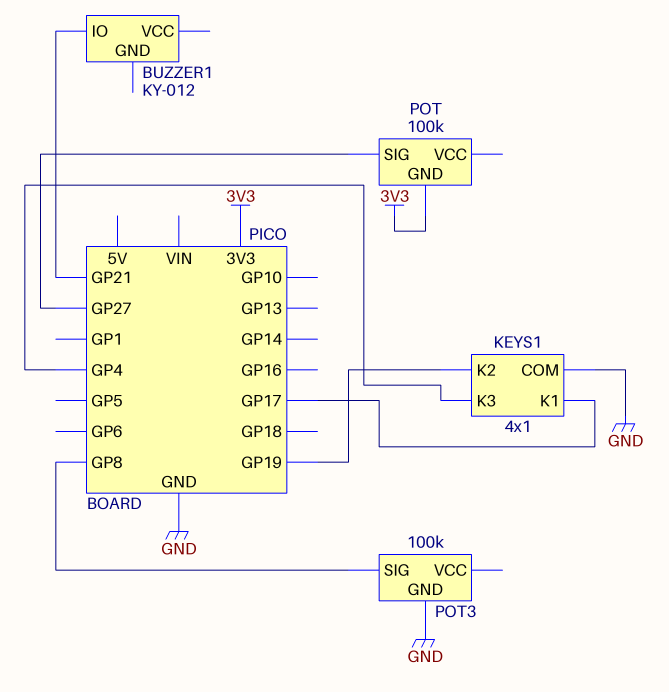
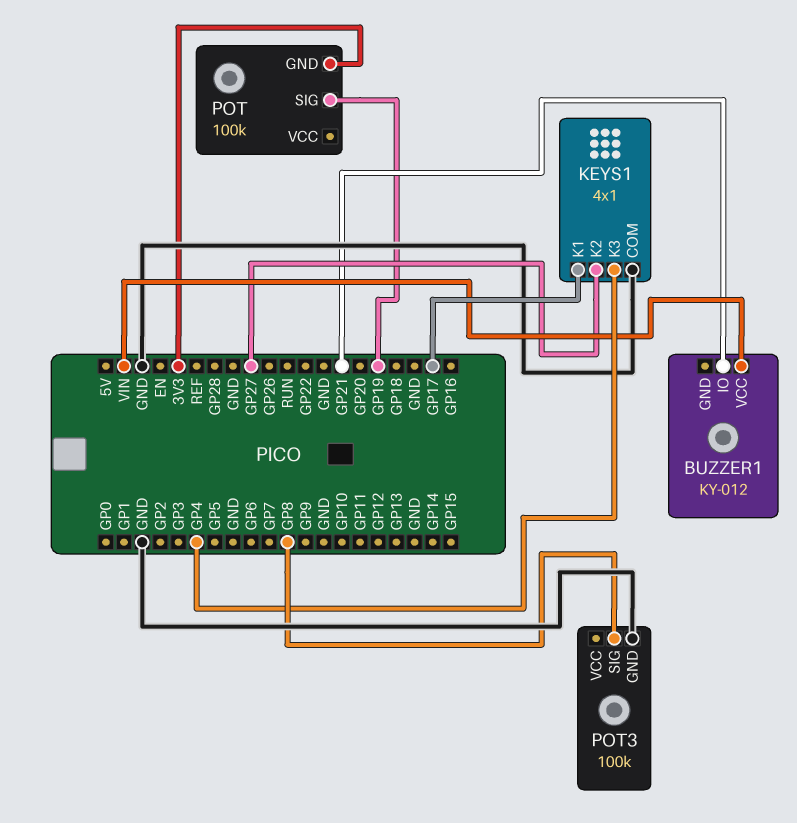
BUZZER1 pin VCC: none -> VIN
KEYS1 pin K2: GP19 -> GP27
POT pin SIG: GP27 -> GP19

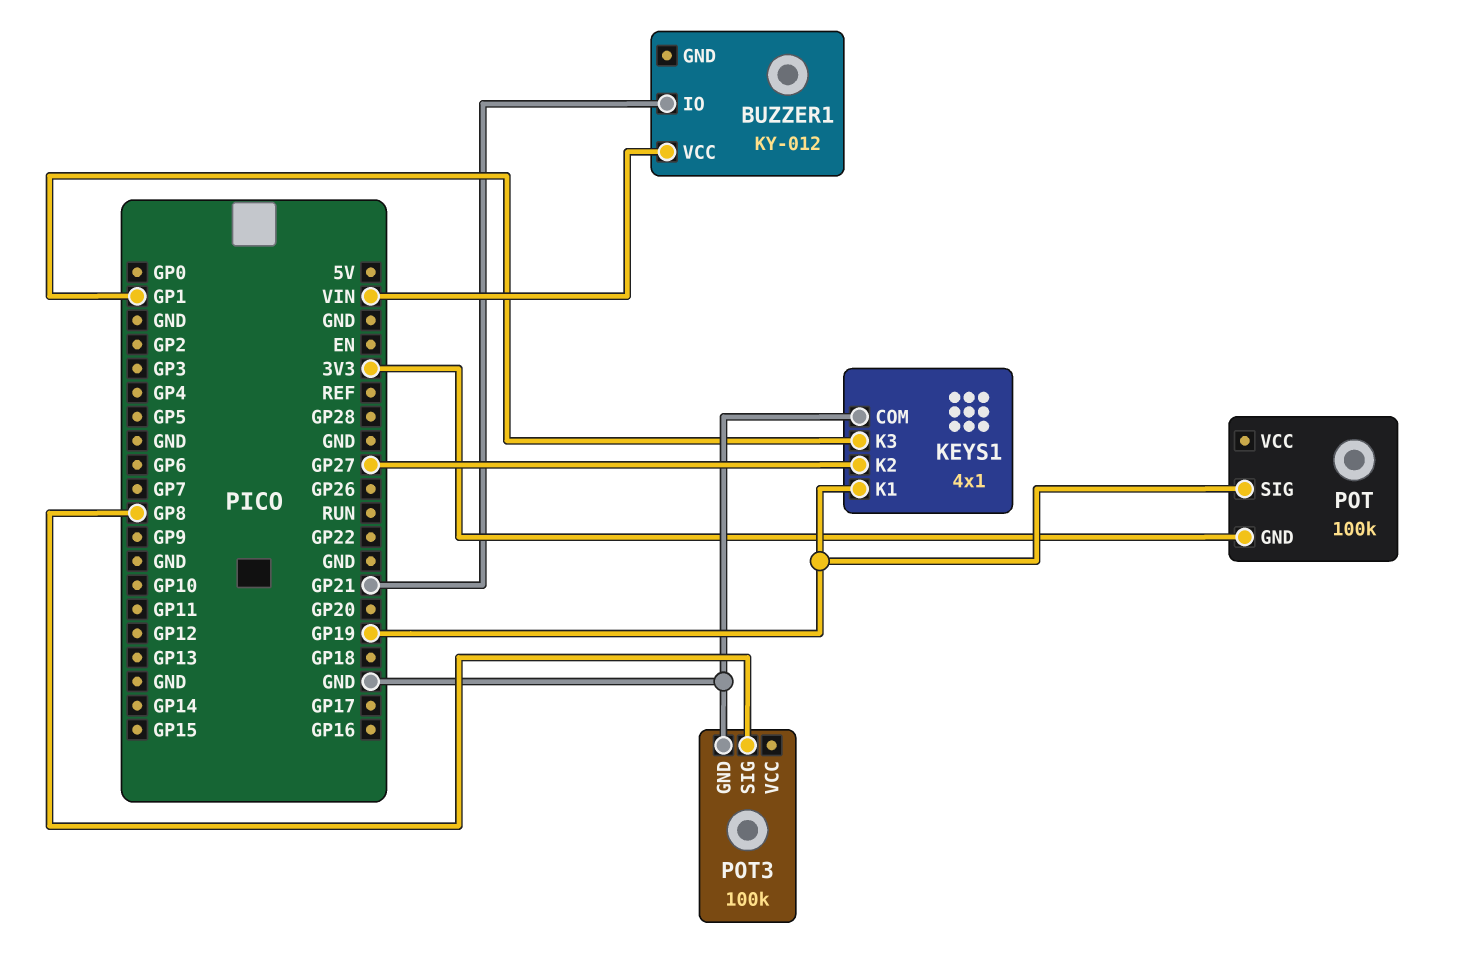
KEYS1 pin K1: GP17 -> GP19
KEYS1 pin K3: GP4 -> GP1

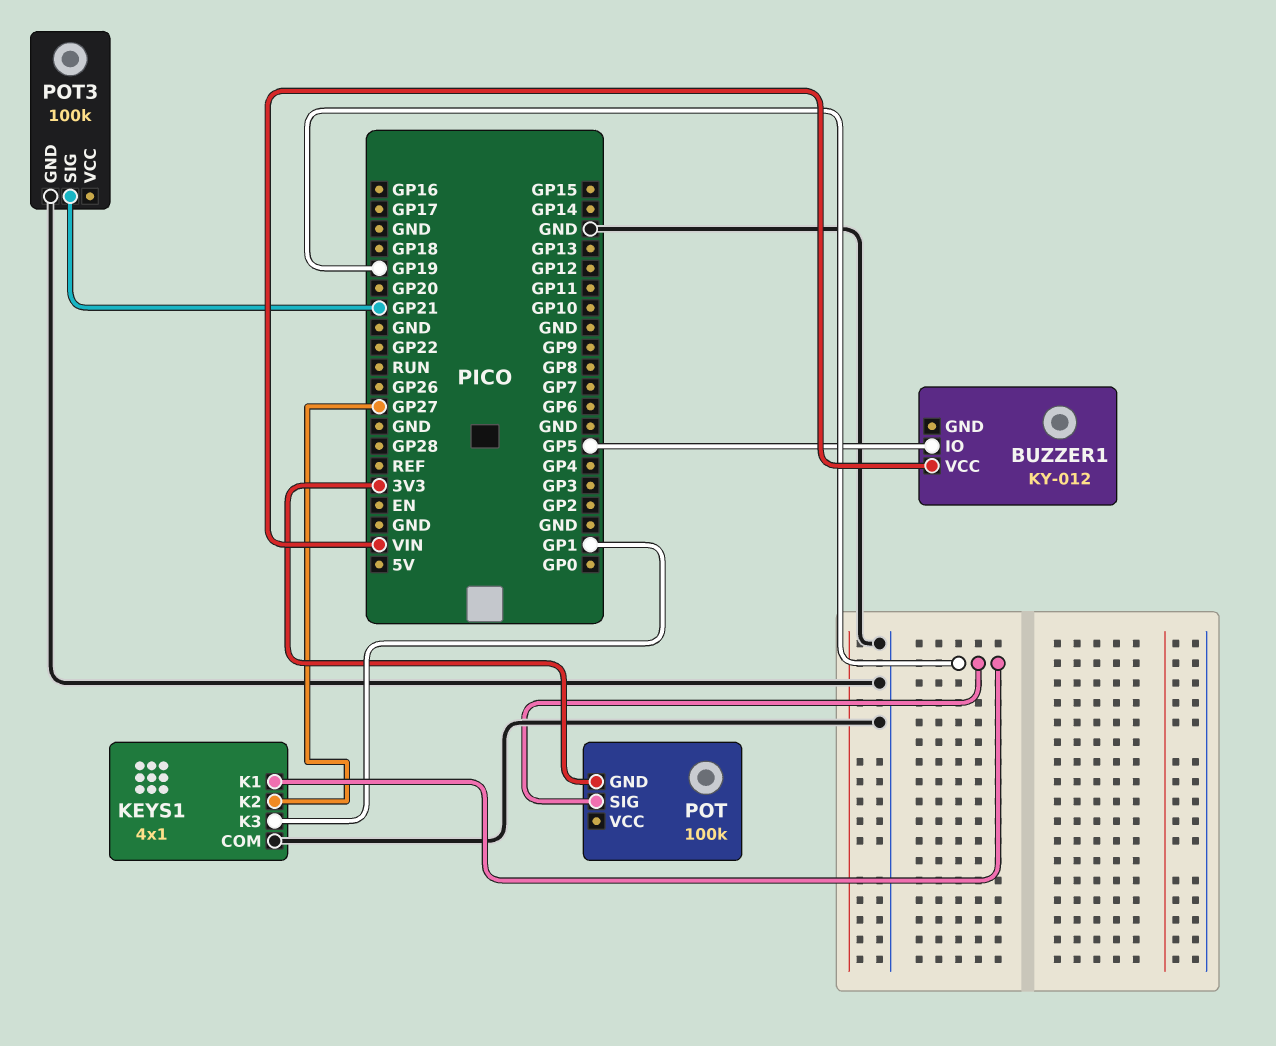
BUZZER1 pin IO: GP21 -> GP5
POT3 pin SIG: GP8 -> GP21

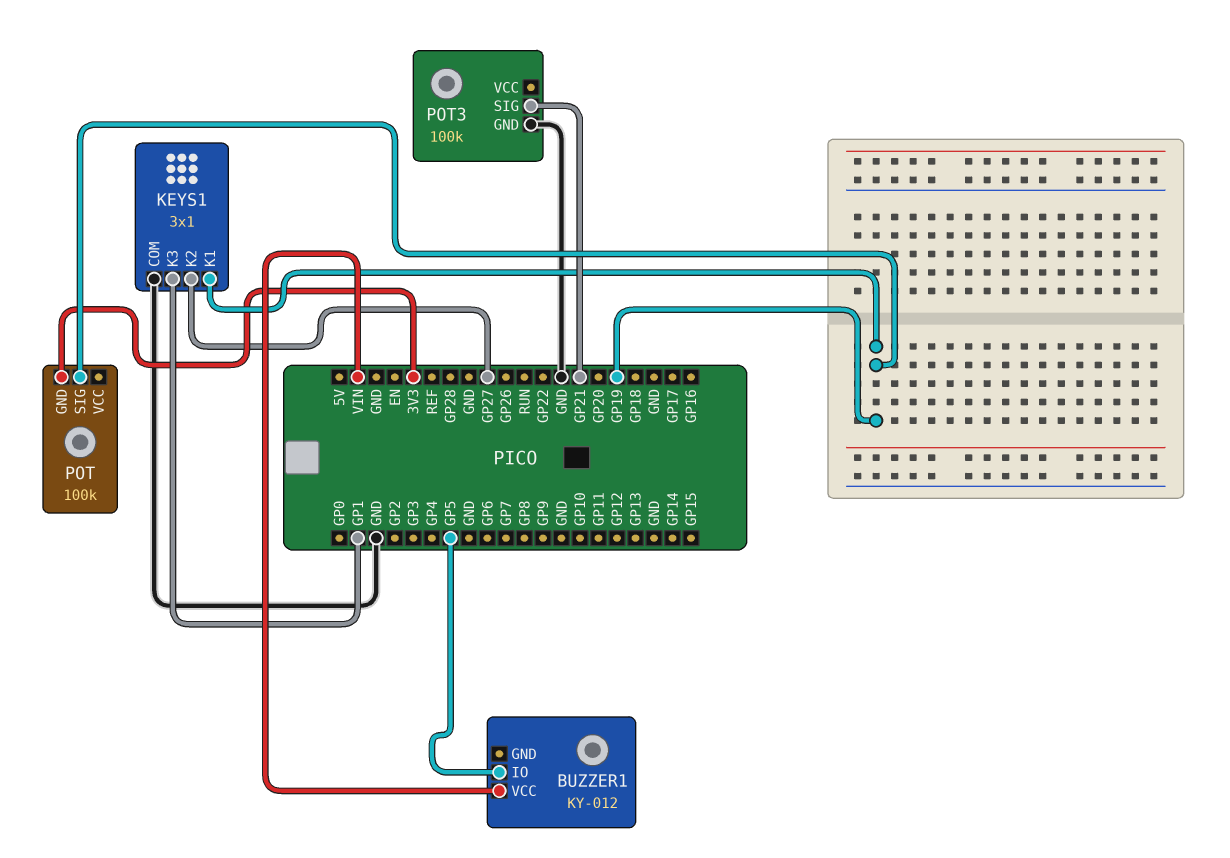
KEYS1: 4x1 -> 3x1

